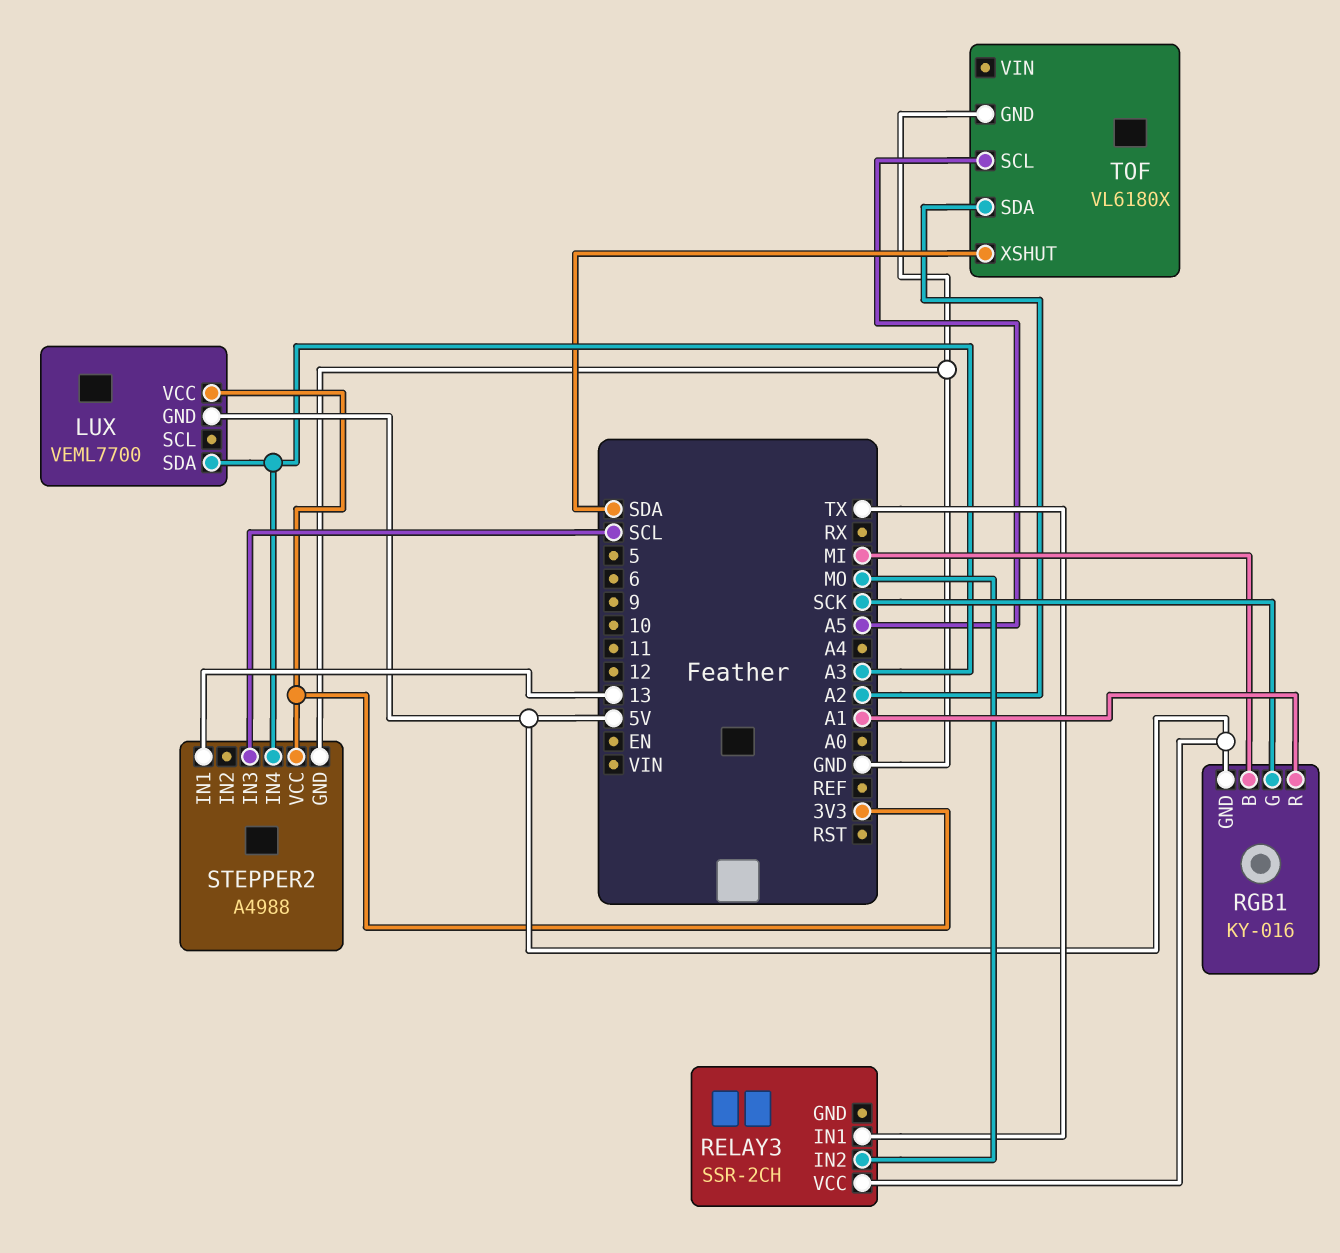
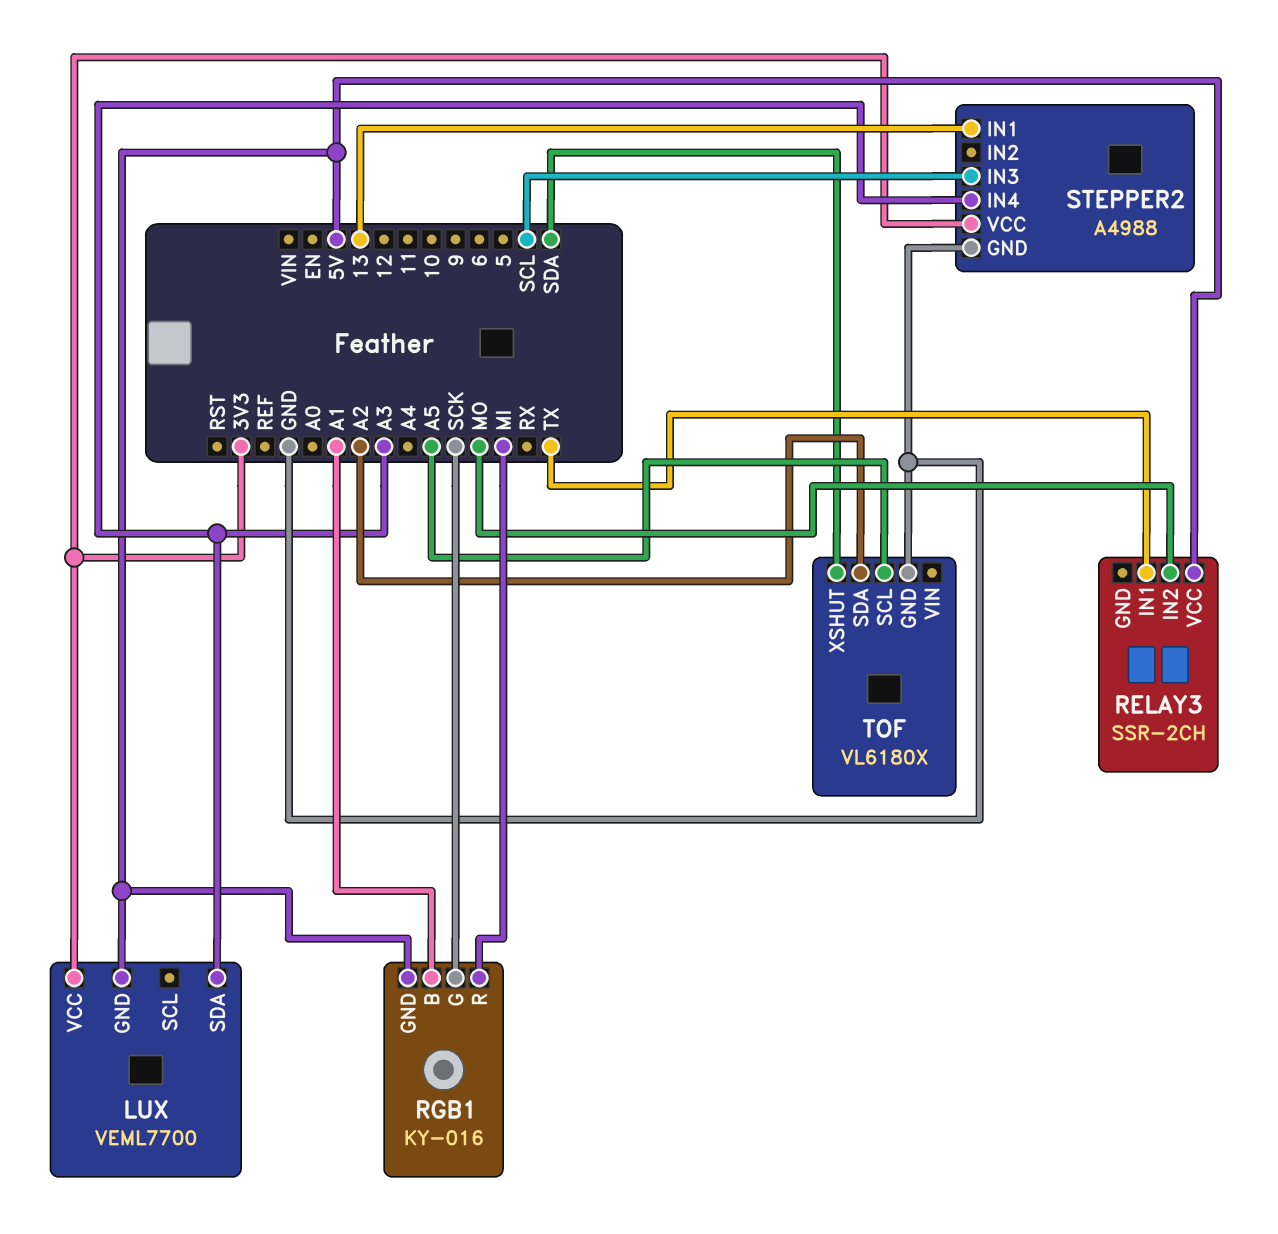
RGB1 pin B: MI -> A1
RGB1 pin R: A1 -> MI

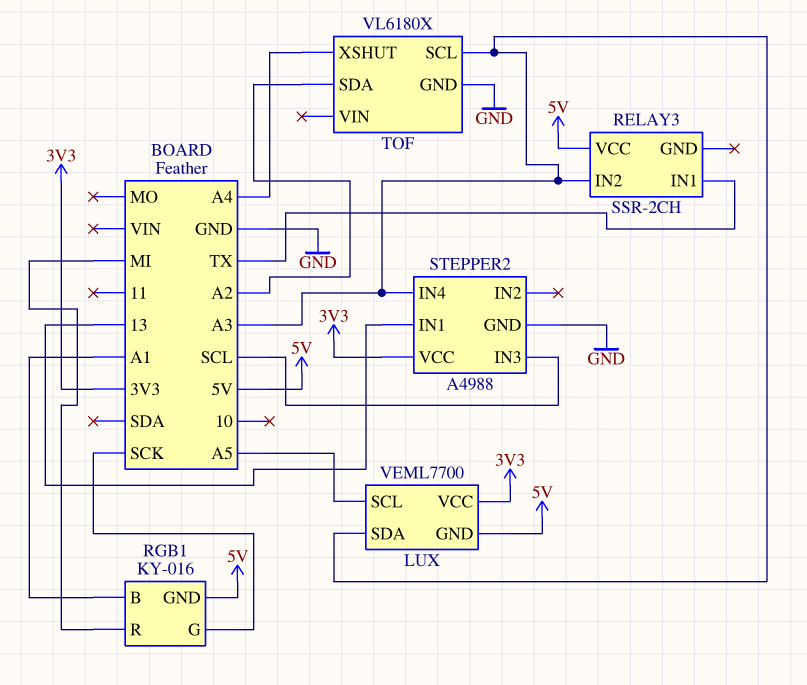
LUX pin SCL: none -> A5
RELAY3 pin IN2: MO -> A3
TOF pin SCL: A5 -> A3
TOF pin XSHUT: SDA -> A4

